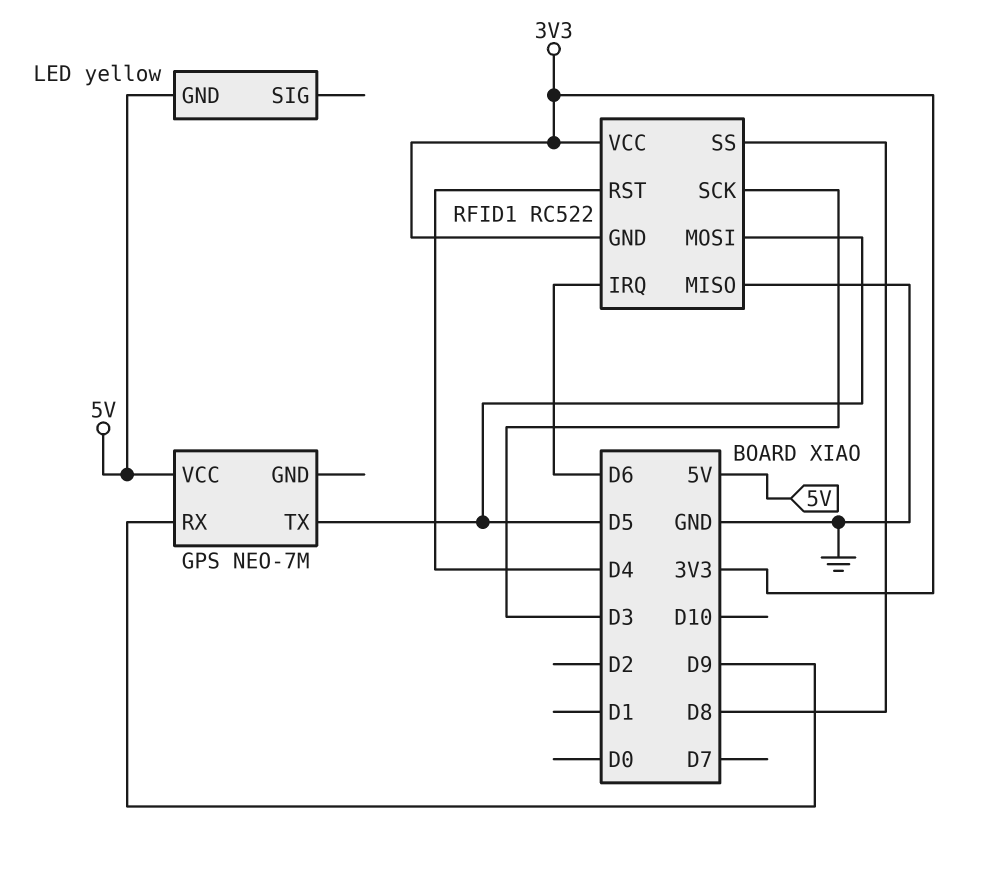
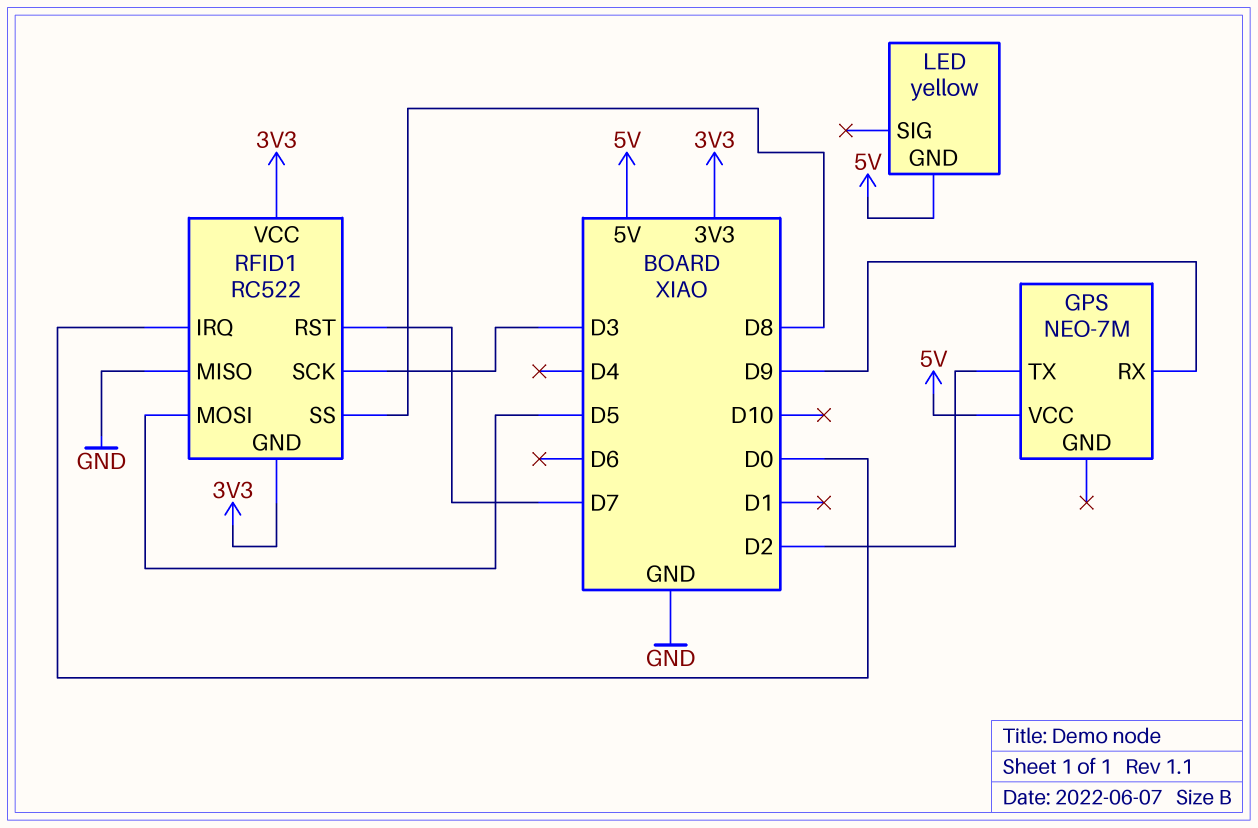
GPS pin TX: D5 -> D2
RFID1 pin IRQ: D6 -> D0
RFID1 pin RST: D4 -> D7

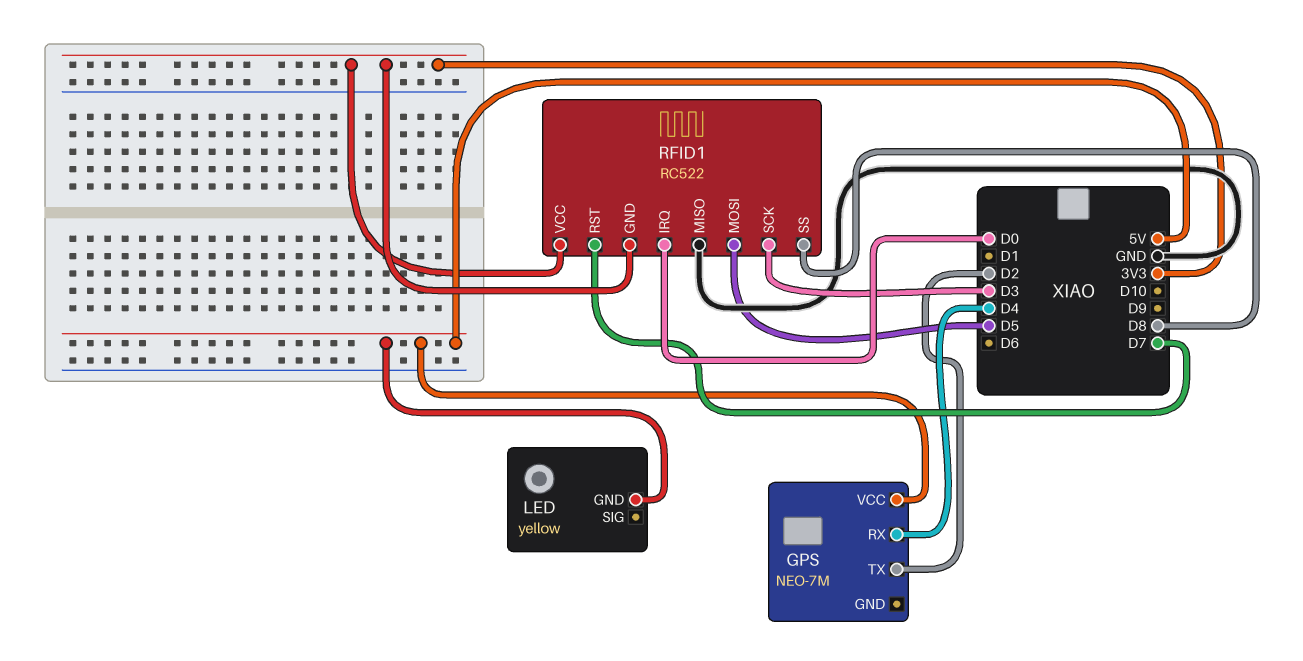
GPS pin RX: D9 -> D4

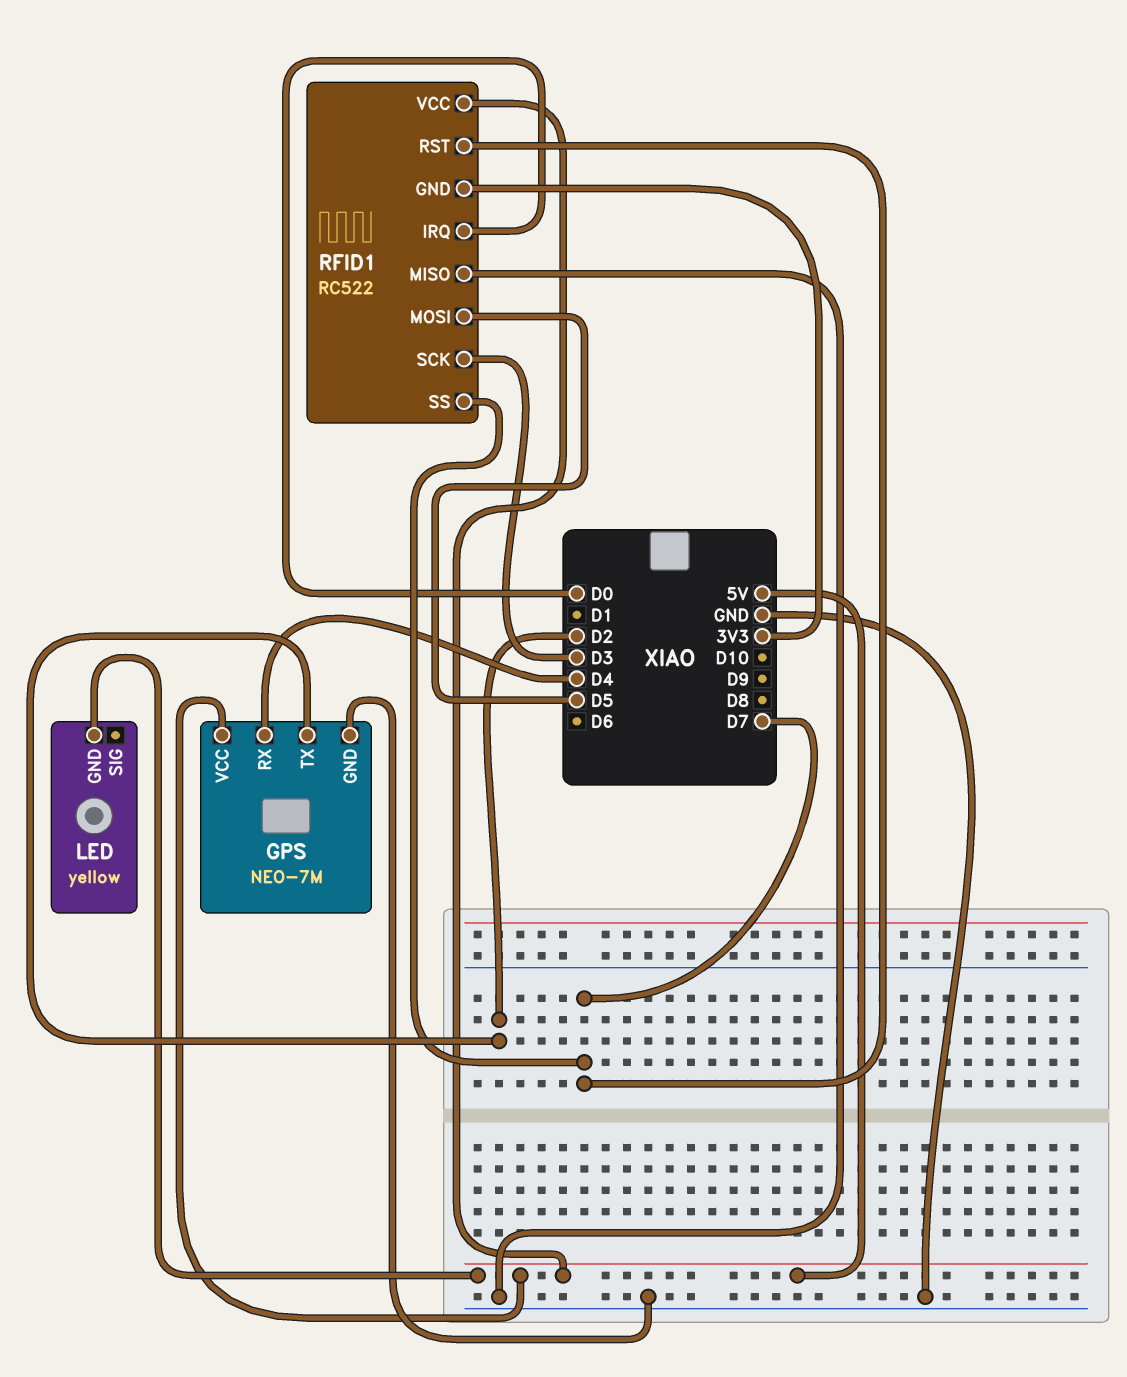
GPS pin GND: none -> GND
RFID1 pin SS: D8 -> D7
RFID1 pin VCC: 3V3 -> 5V

